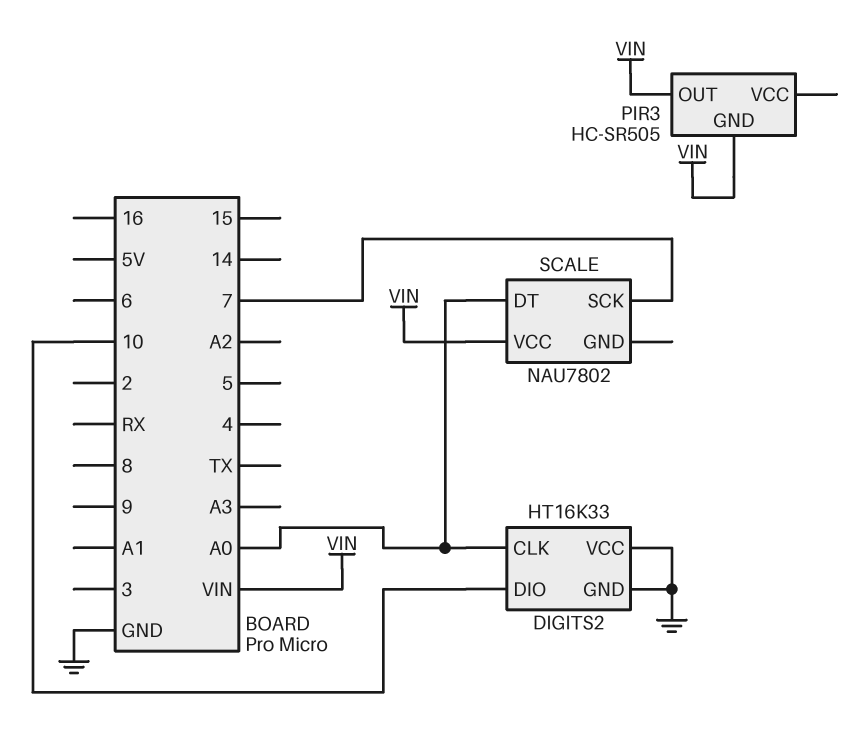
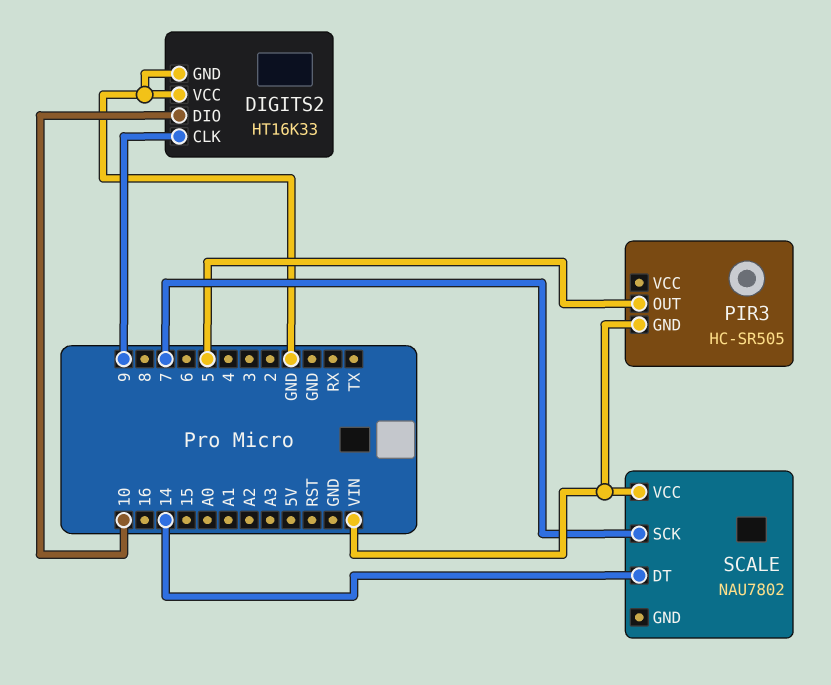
DIGITS2 pin CLK: A0 -> 9
PIR3 pin OUT: VIN -> 5
SCALE pin DT: A0 -> 14

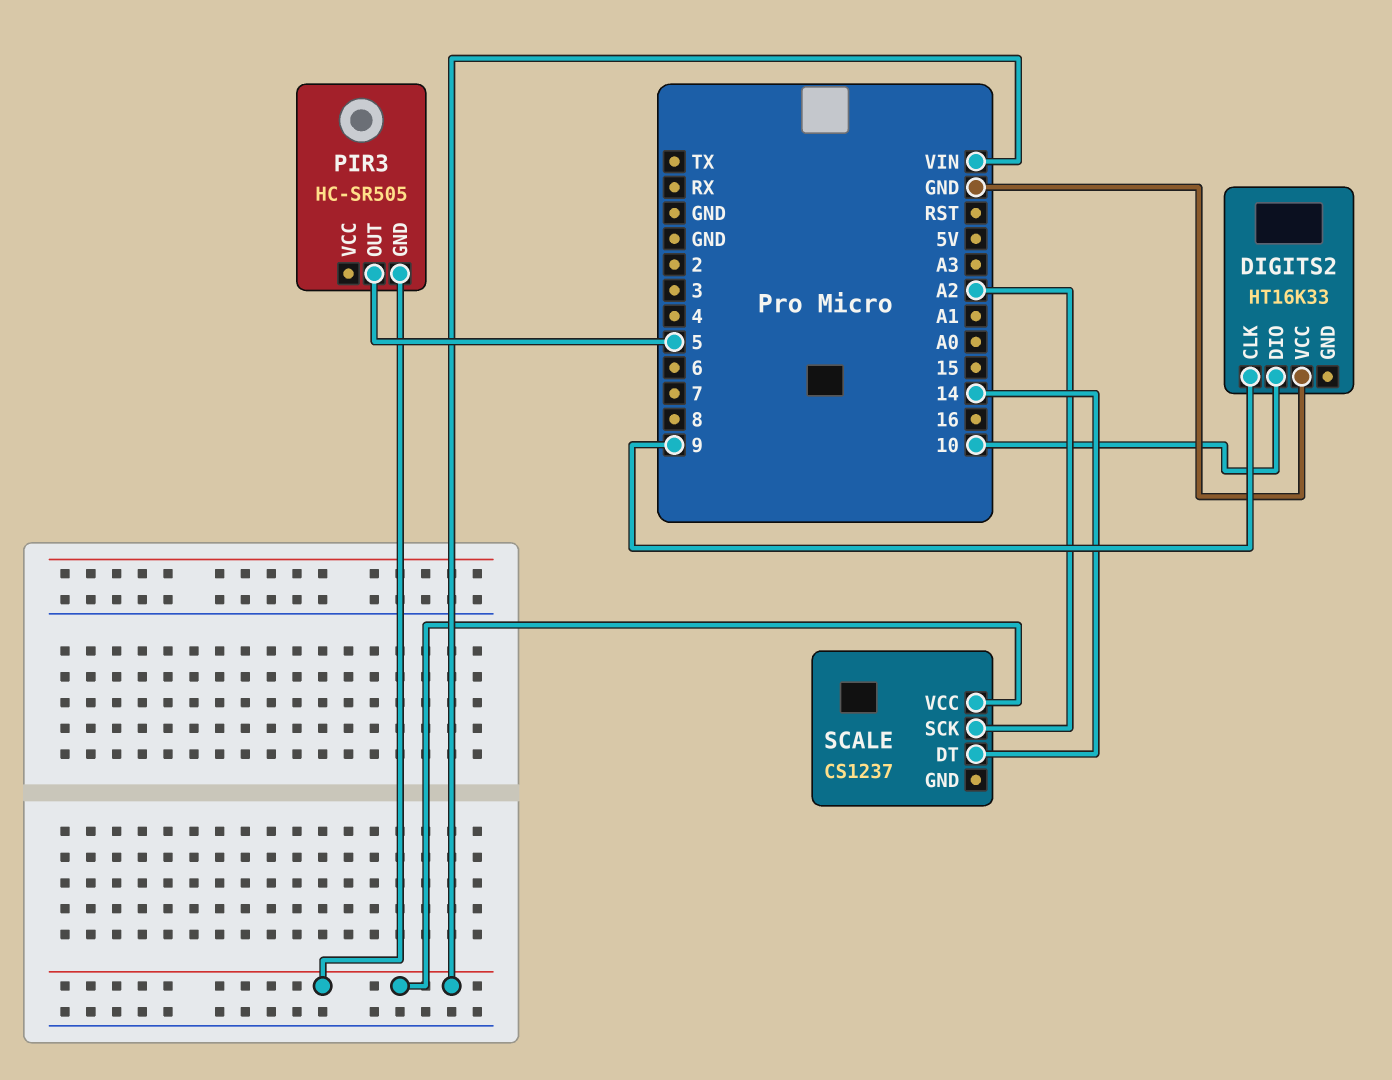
DIGITS2 pin GND: GND -> none
SCALE: NAU7802 -> CS1237
SCALE pin SCK: 7 -> A2

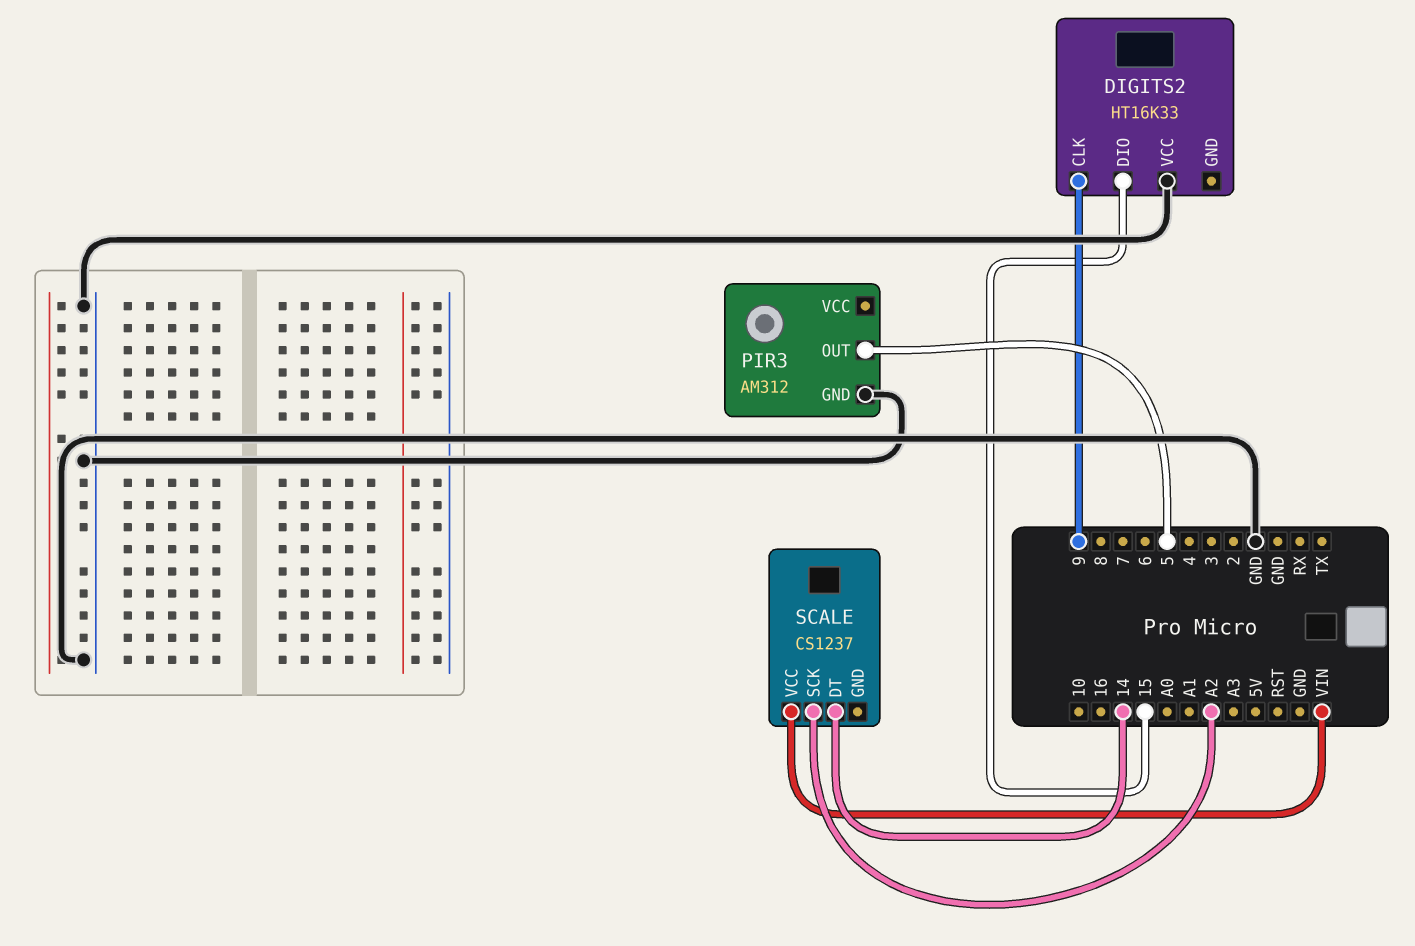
DIGITS2 pin DIO: 10 -> 15
PIR3: HC-SR505 -> AM312
PIR3 pin GND: VIN -> GND

